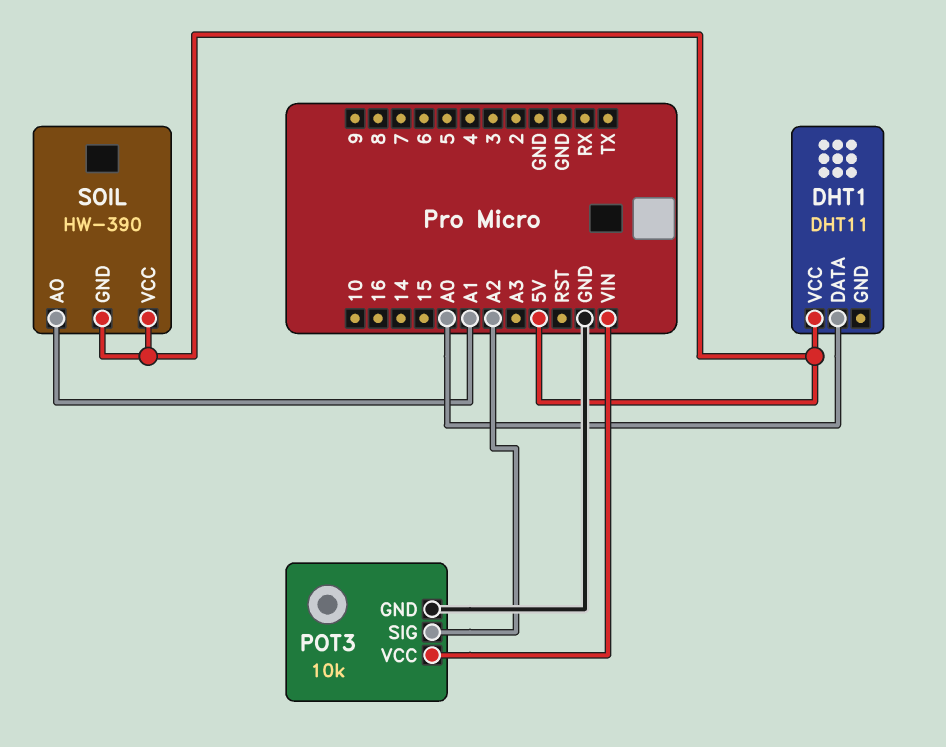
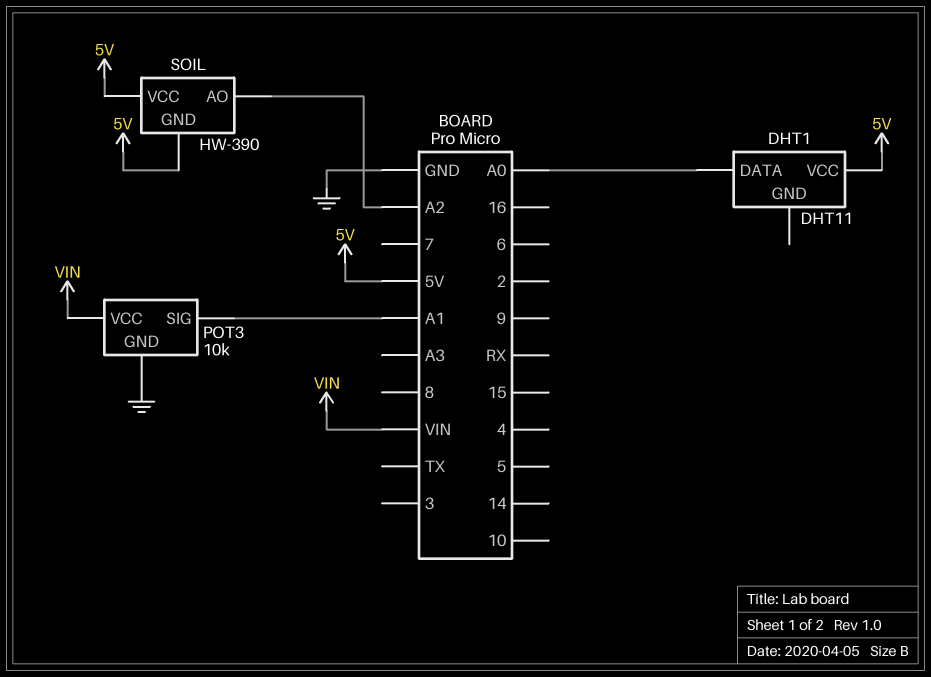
POT3 pin SIG: A2 -> A1
SOIL pin AO: A1 -> A2

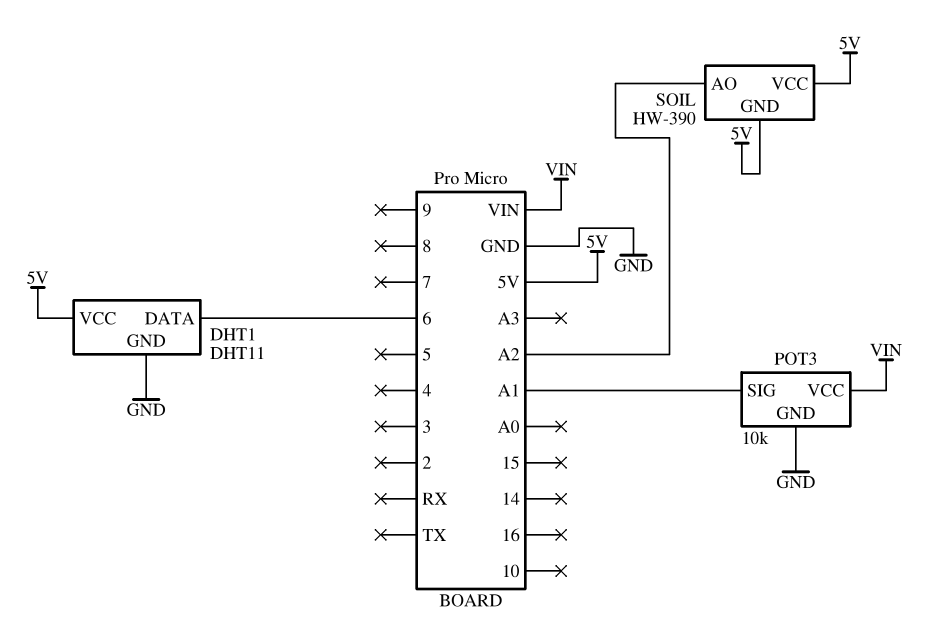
DHT1 pin DATA: A0 -> 6
DHT1 pin GND: none -> GND

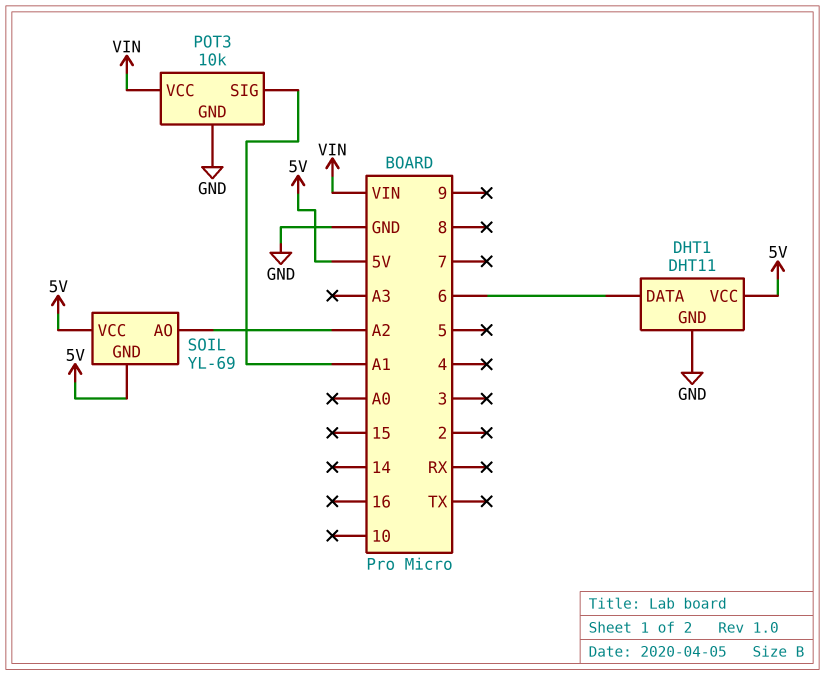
SOIL: HW-390 -> YL-69

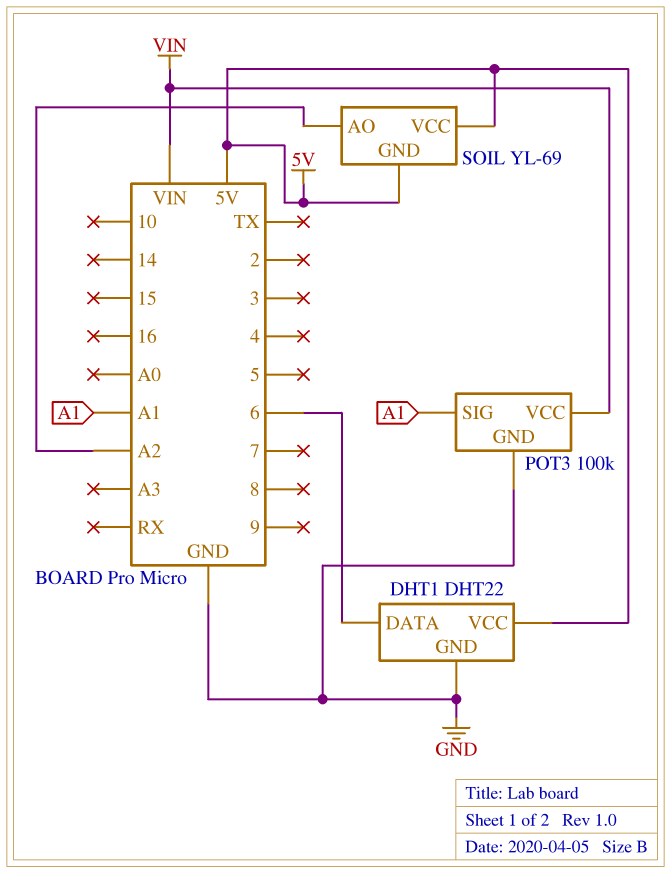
DHT1: DHT11 -> DHT22
POT3: 10k -> 100k

